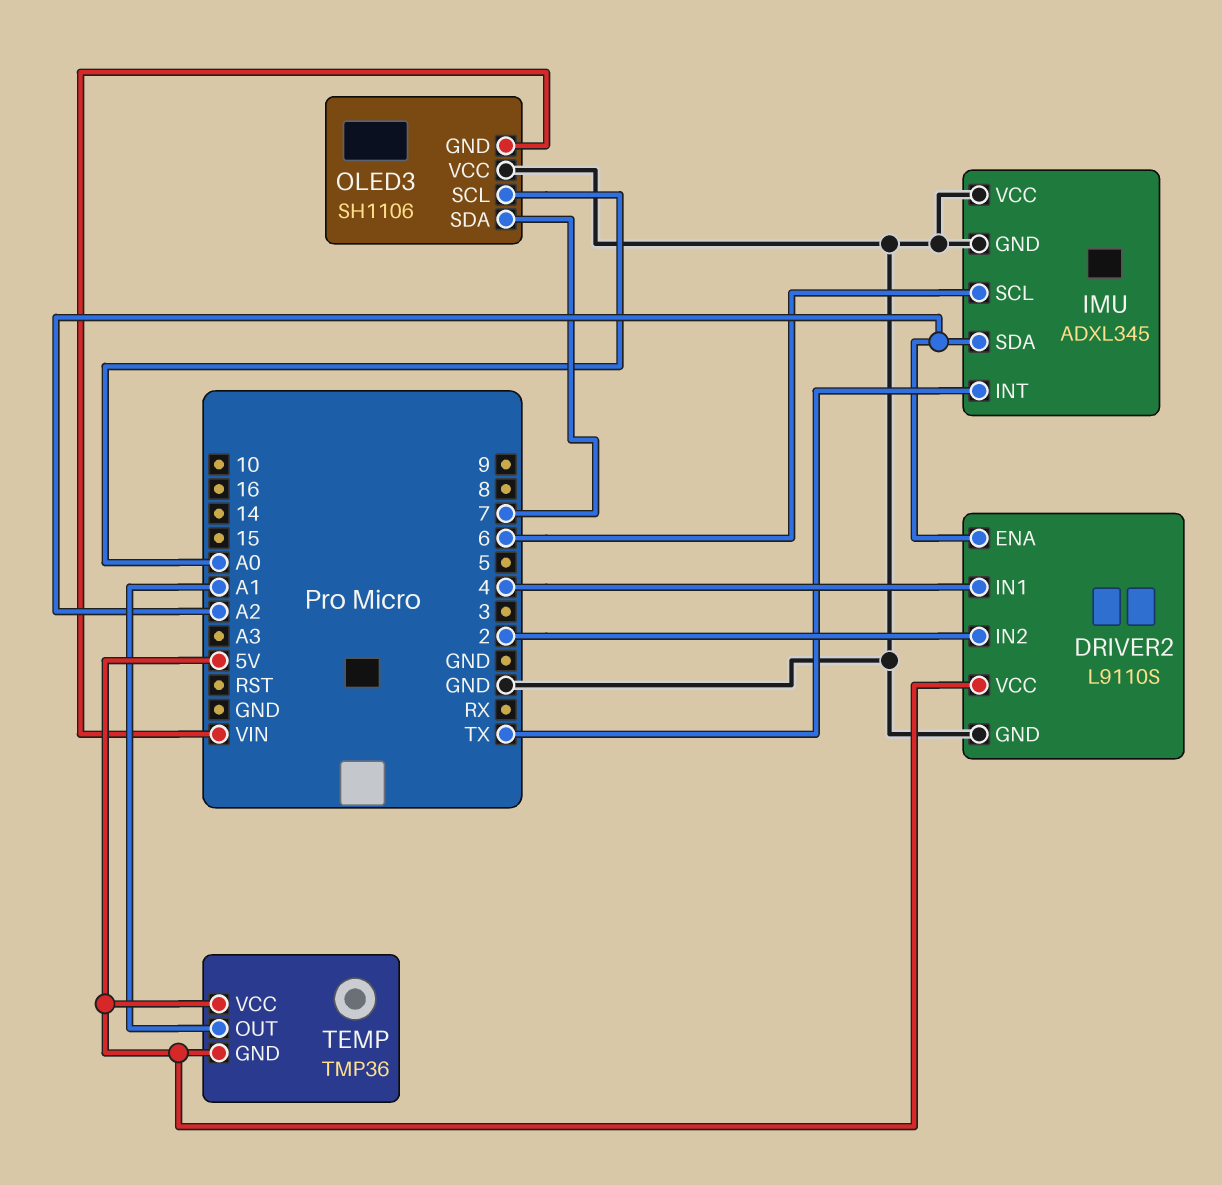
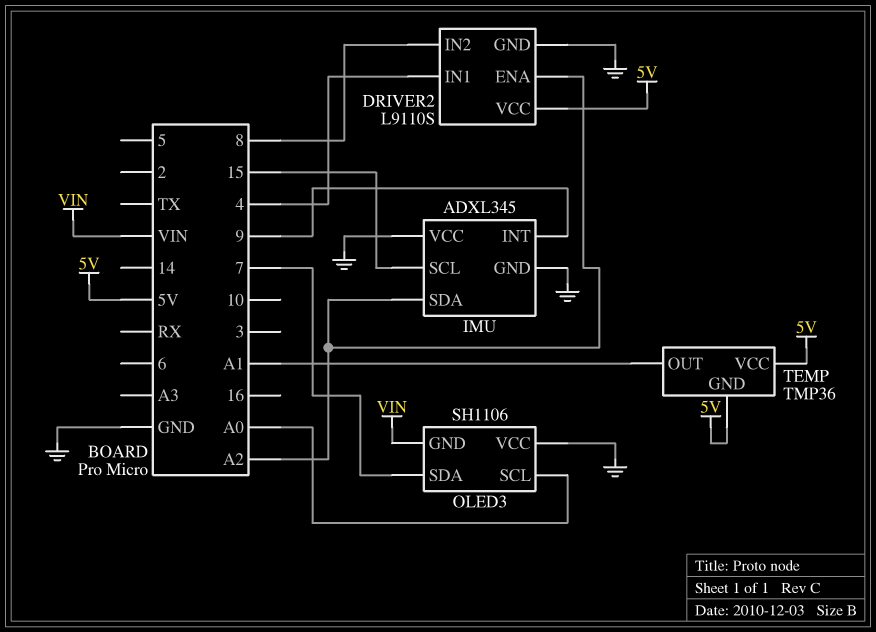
DRIVER2 pin IN2: 2 -> 8
IMU pin INT: TX -> 9
IMU pin SCL: 6 -> 15

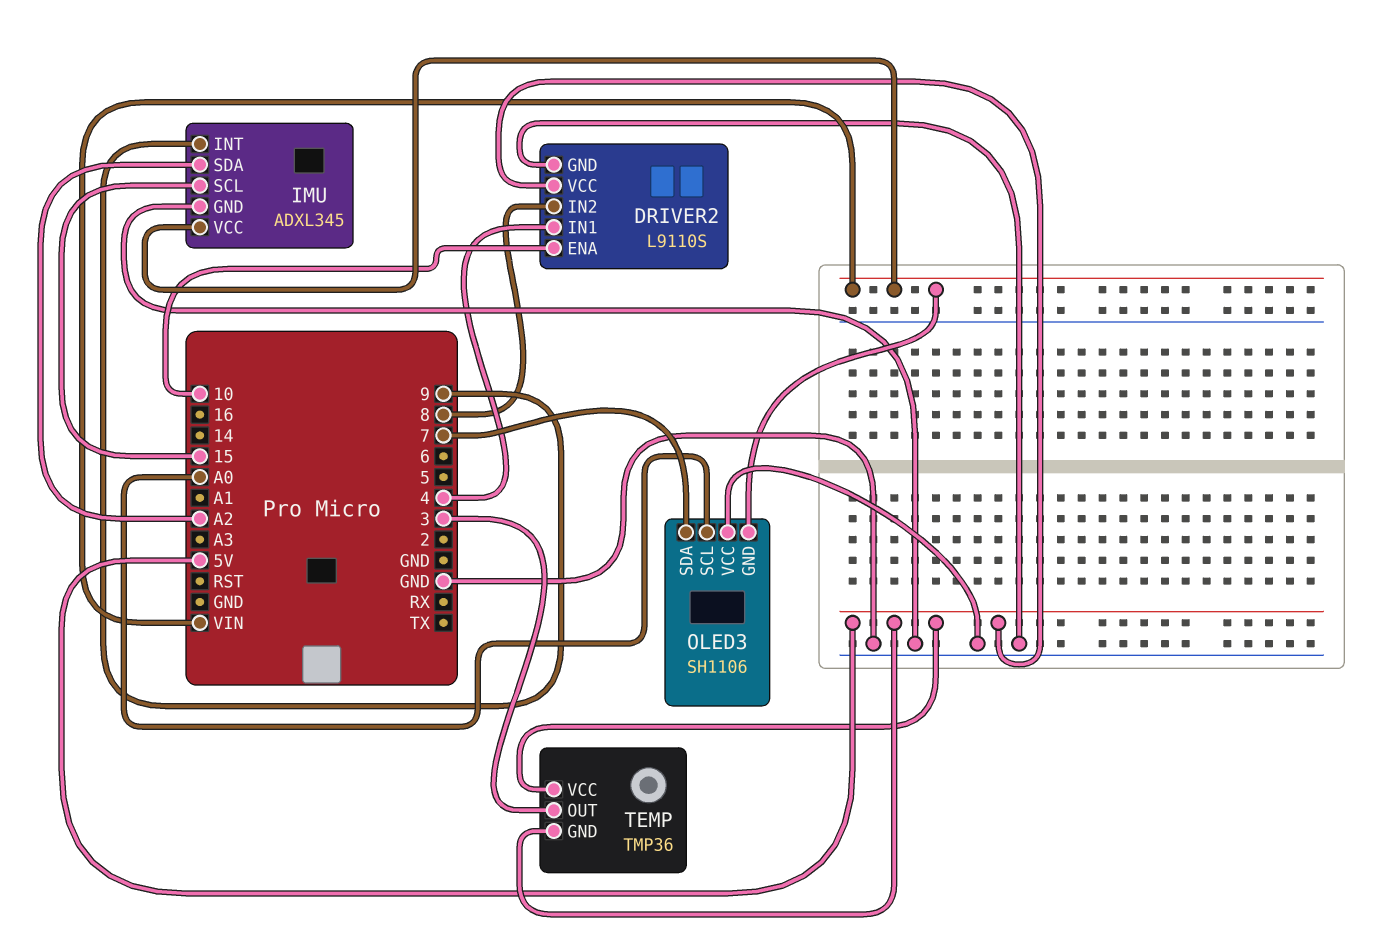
DRIVER2 pin ENA: A2 -> 10
IMU pin VCC: GND -> VIN
TEMP pin OUT: A1 -> 3

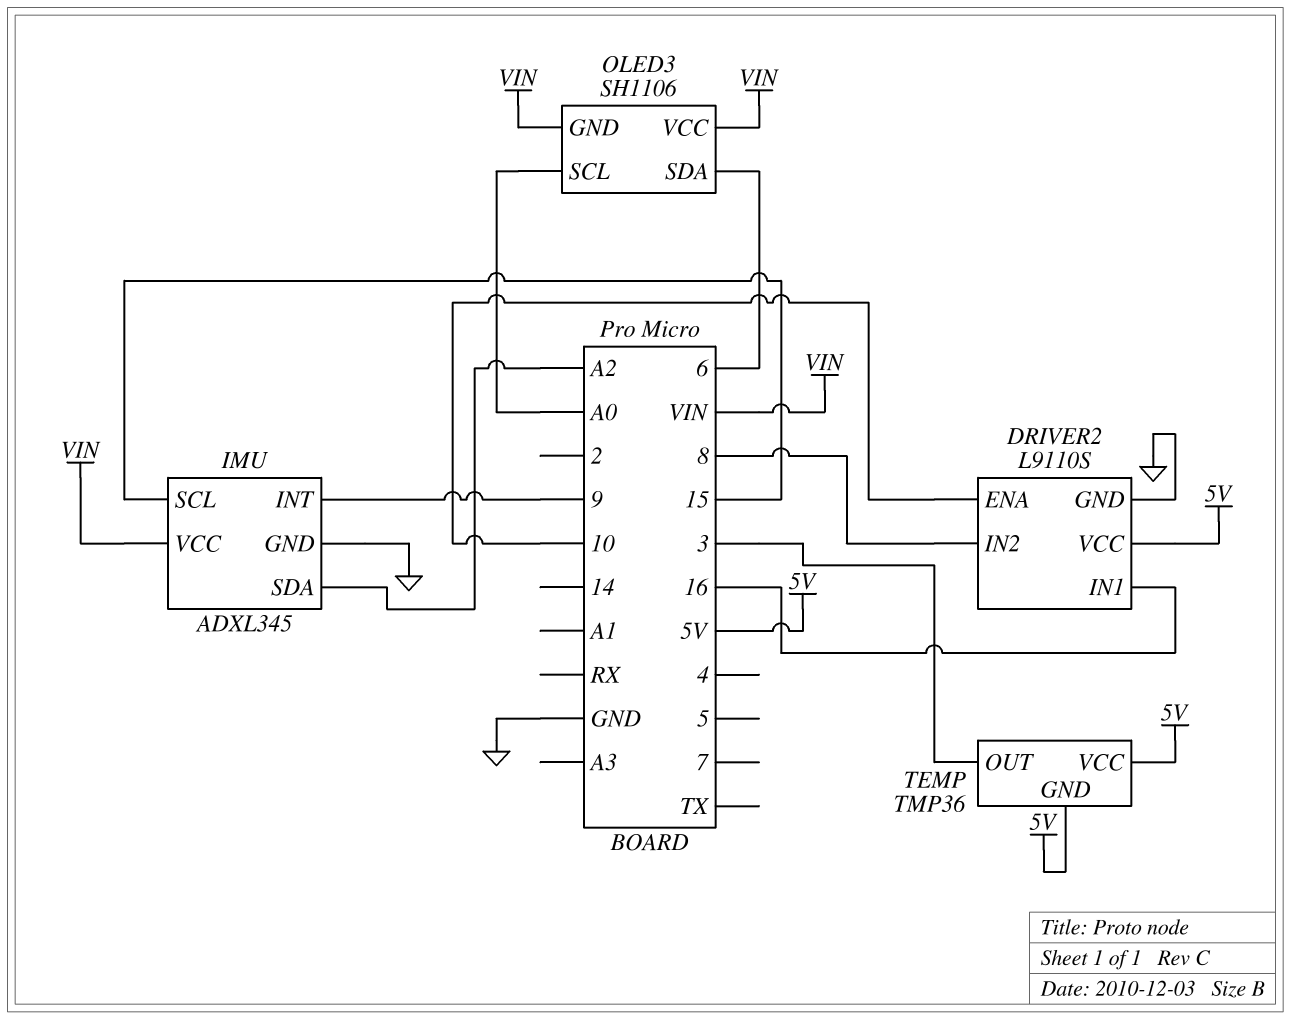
DRIVER2 pin IN1: 4 -> 16
OLED3 pin SDA: 7 -> 6
OLED3 pin VCC: GND -> VIN

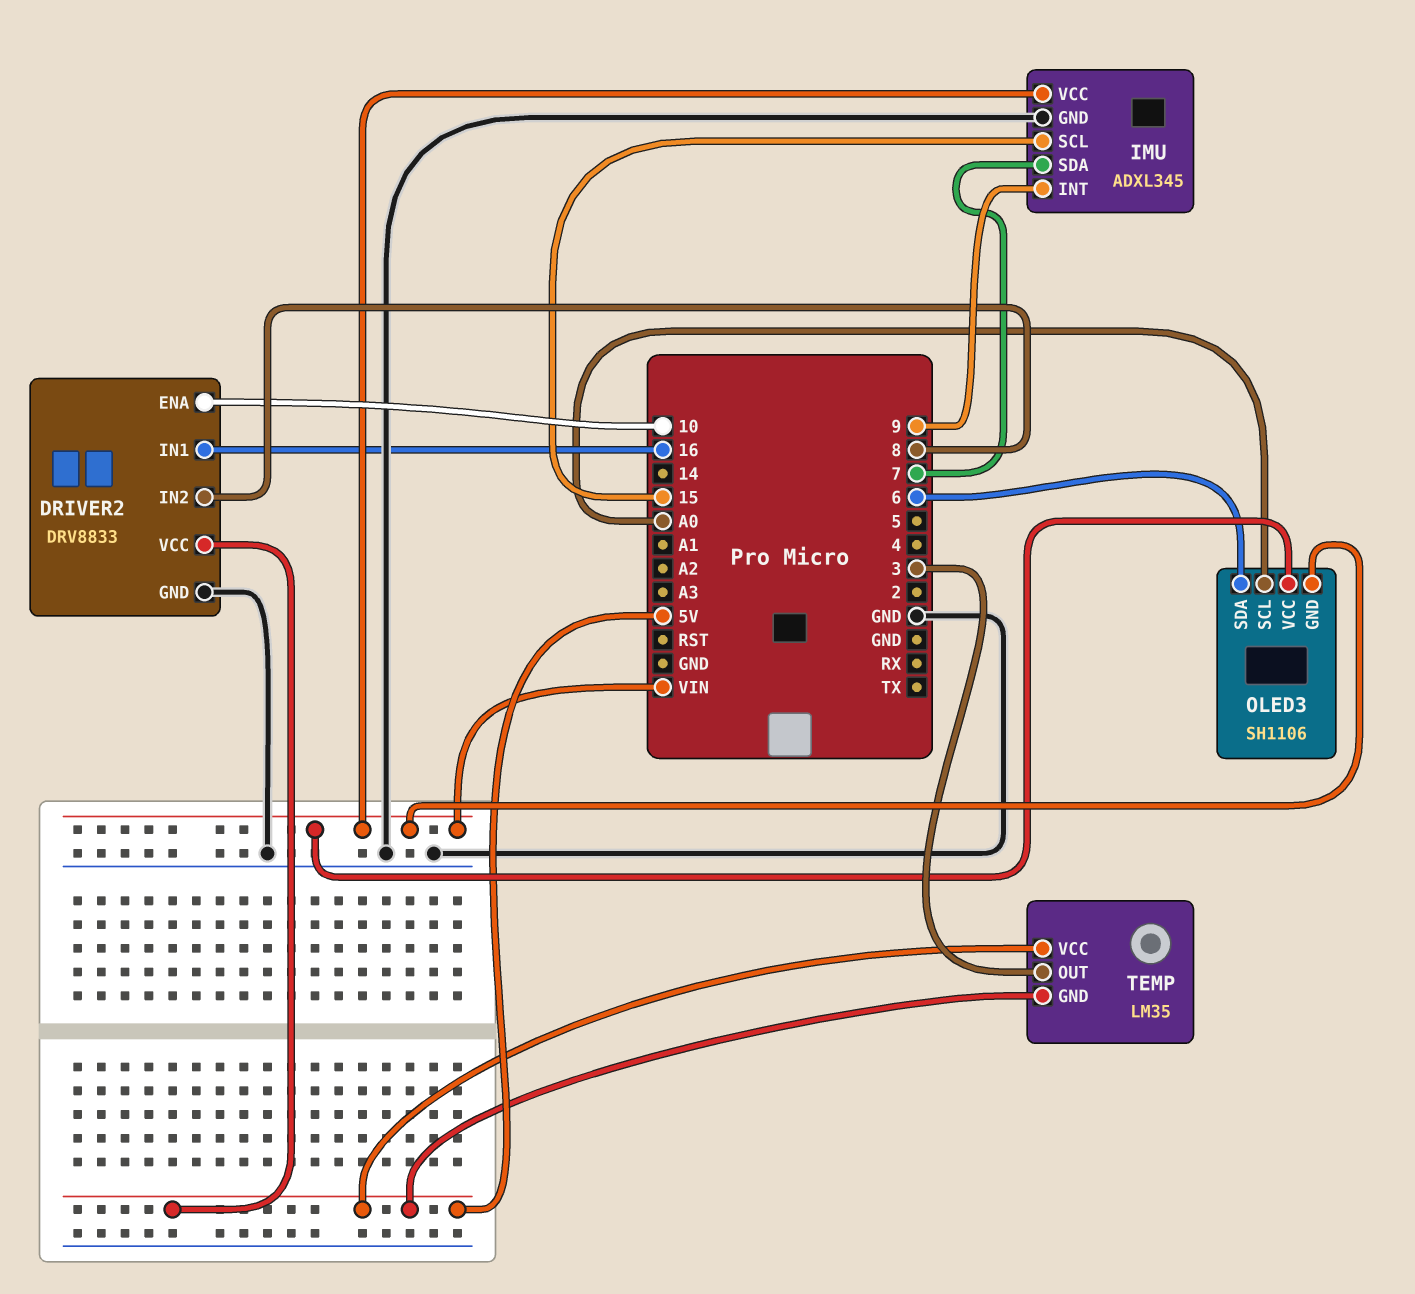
DRIVER2: L9110S -> DRV8833
IMU pin SDA: A2 -> 7
TEMP: TMP36 -> LM35

